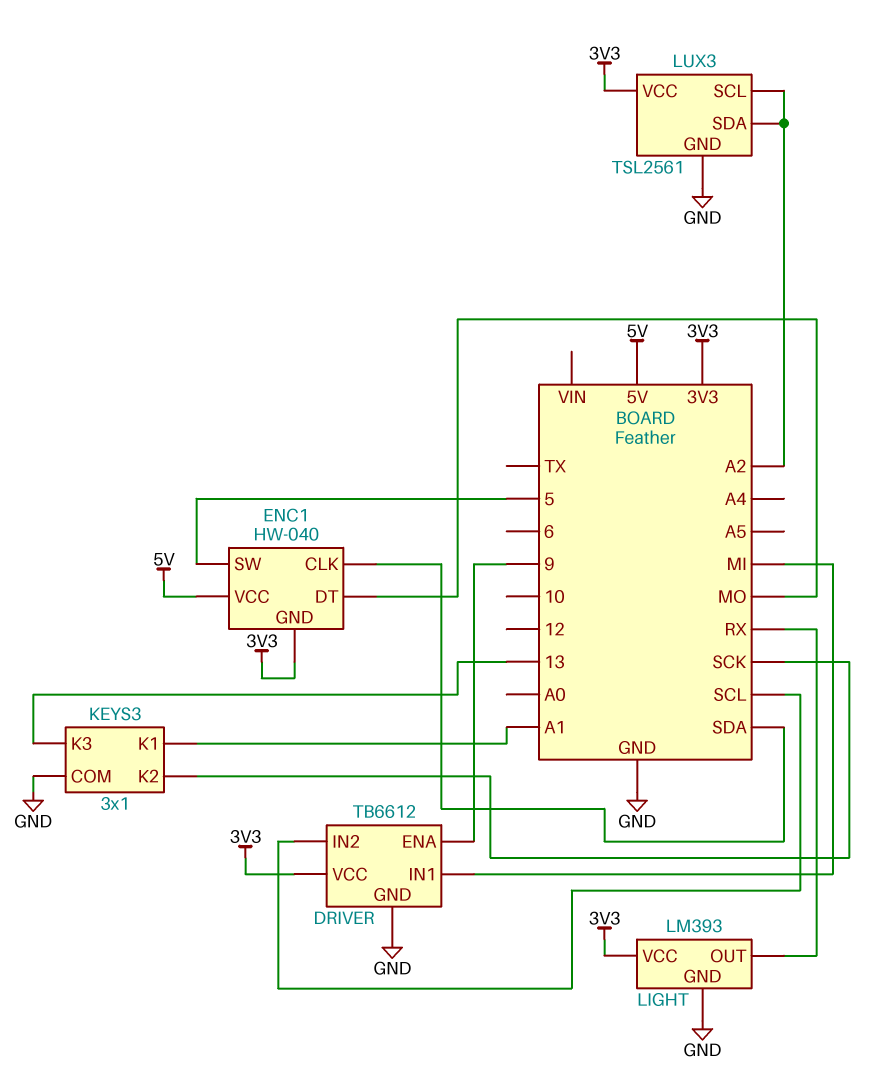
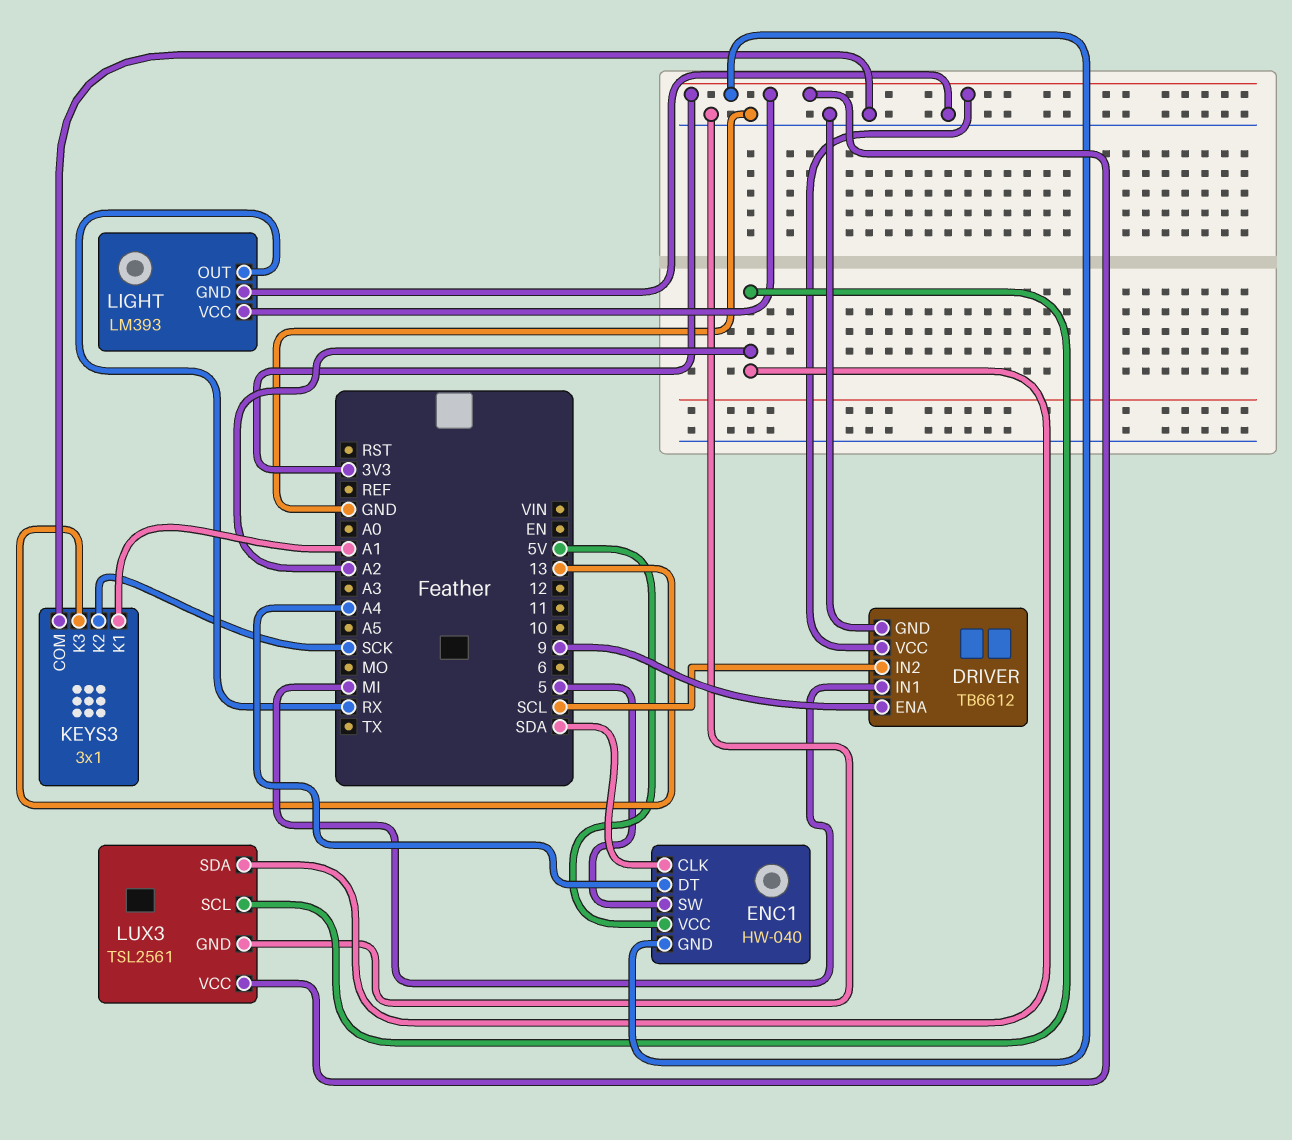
ENC1 pin DT: MO -> A4

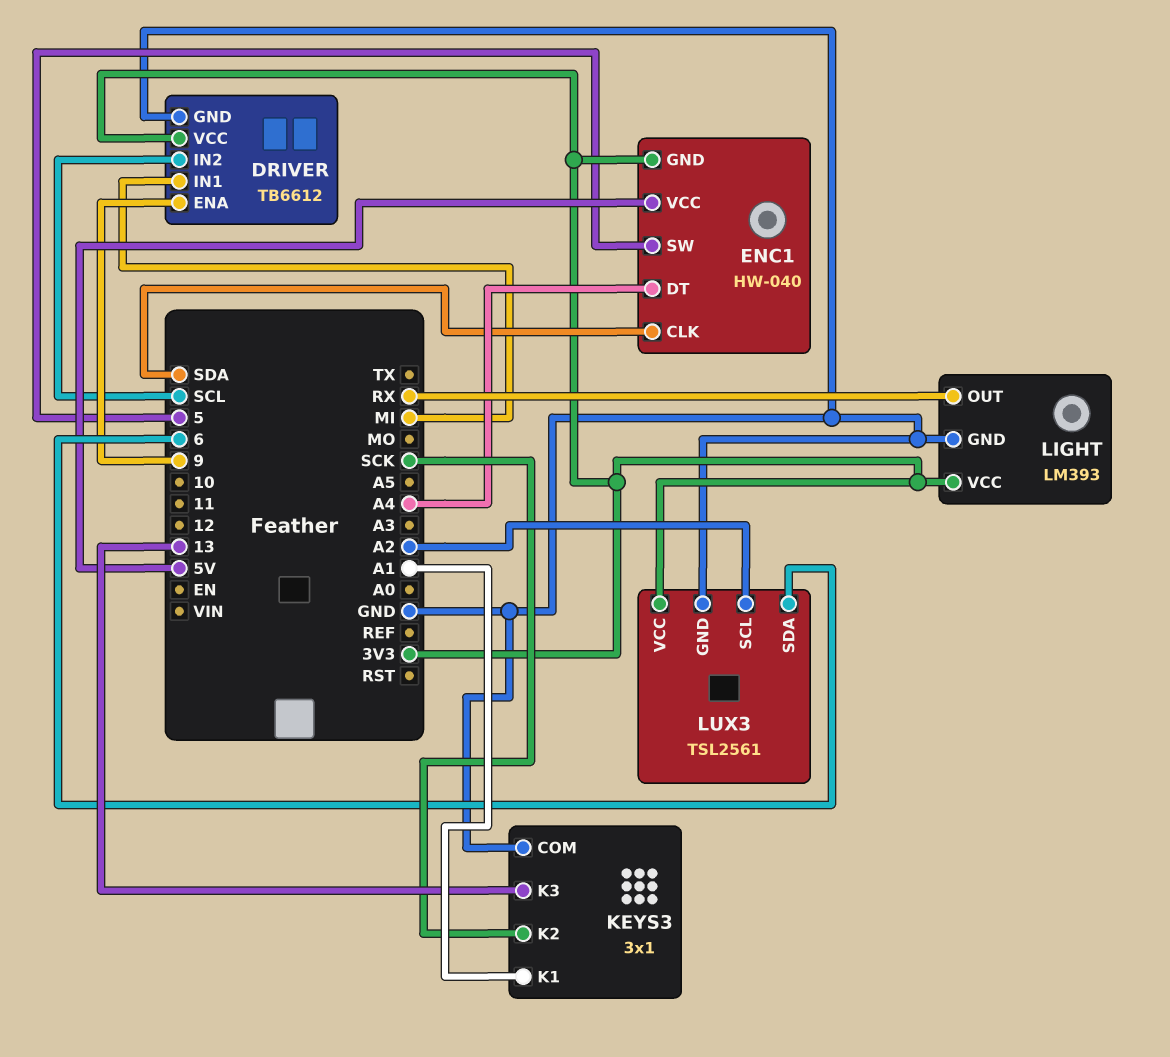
LUX3 pin SDA: A2 -> 6

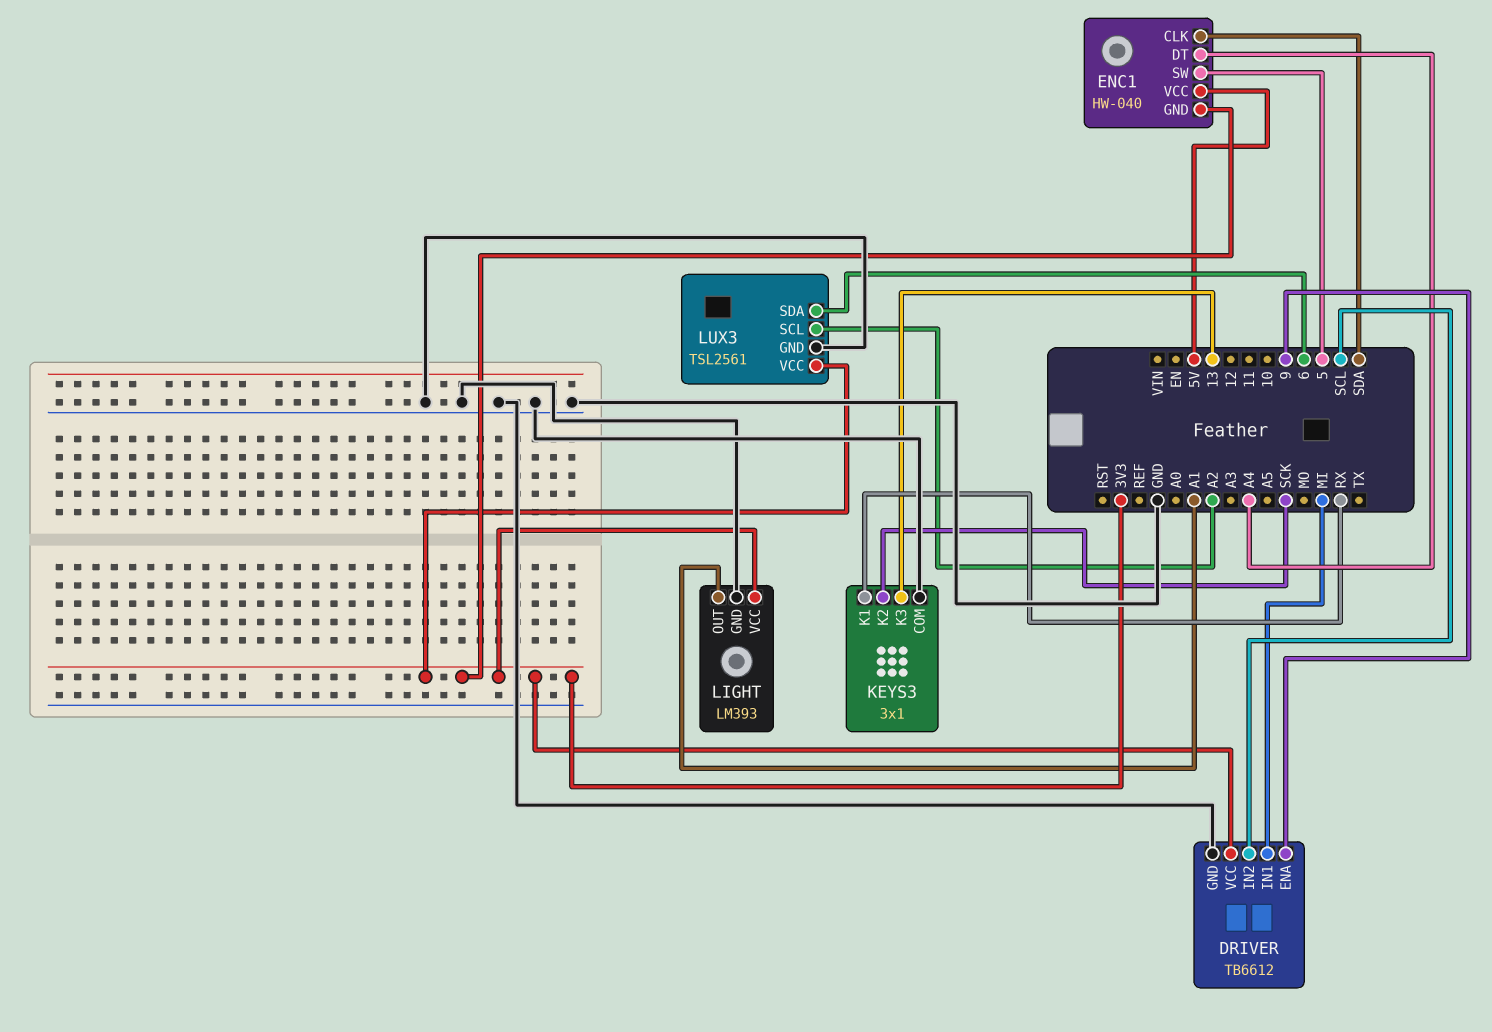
KEYS3 pin K1: A1 -> RX
LIGHT pin OUT: RX -> A1

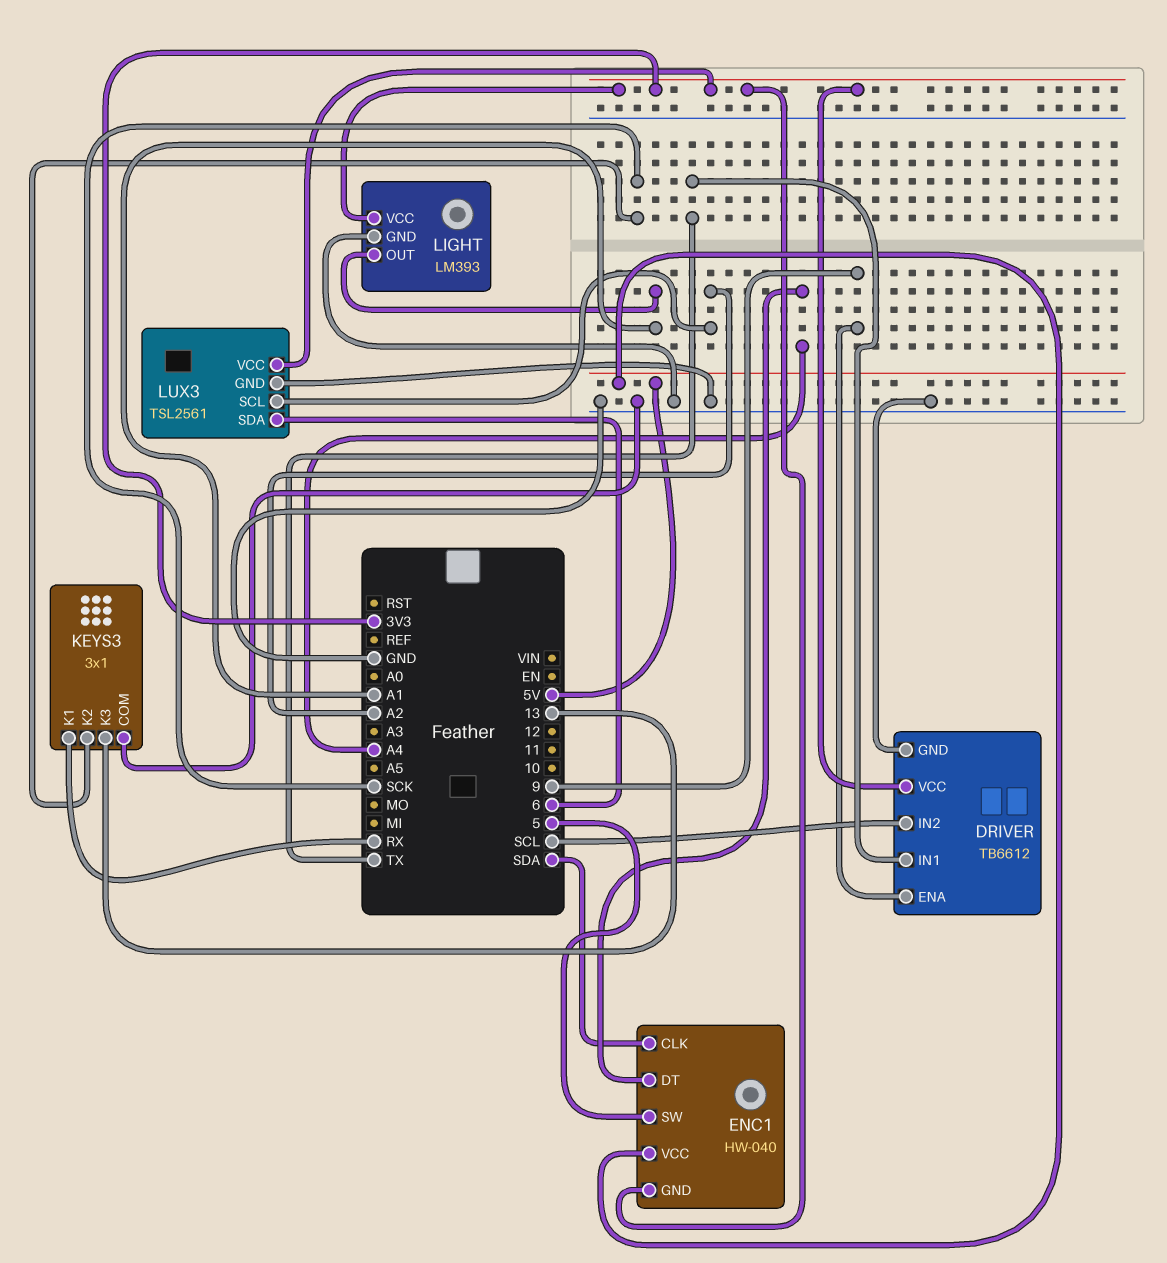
DRIVER pin IN1: MI -> TX

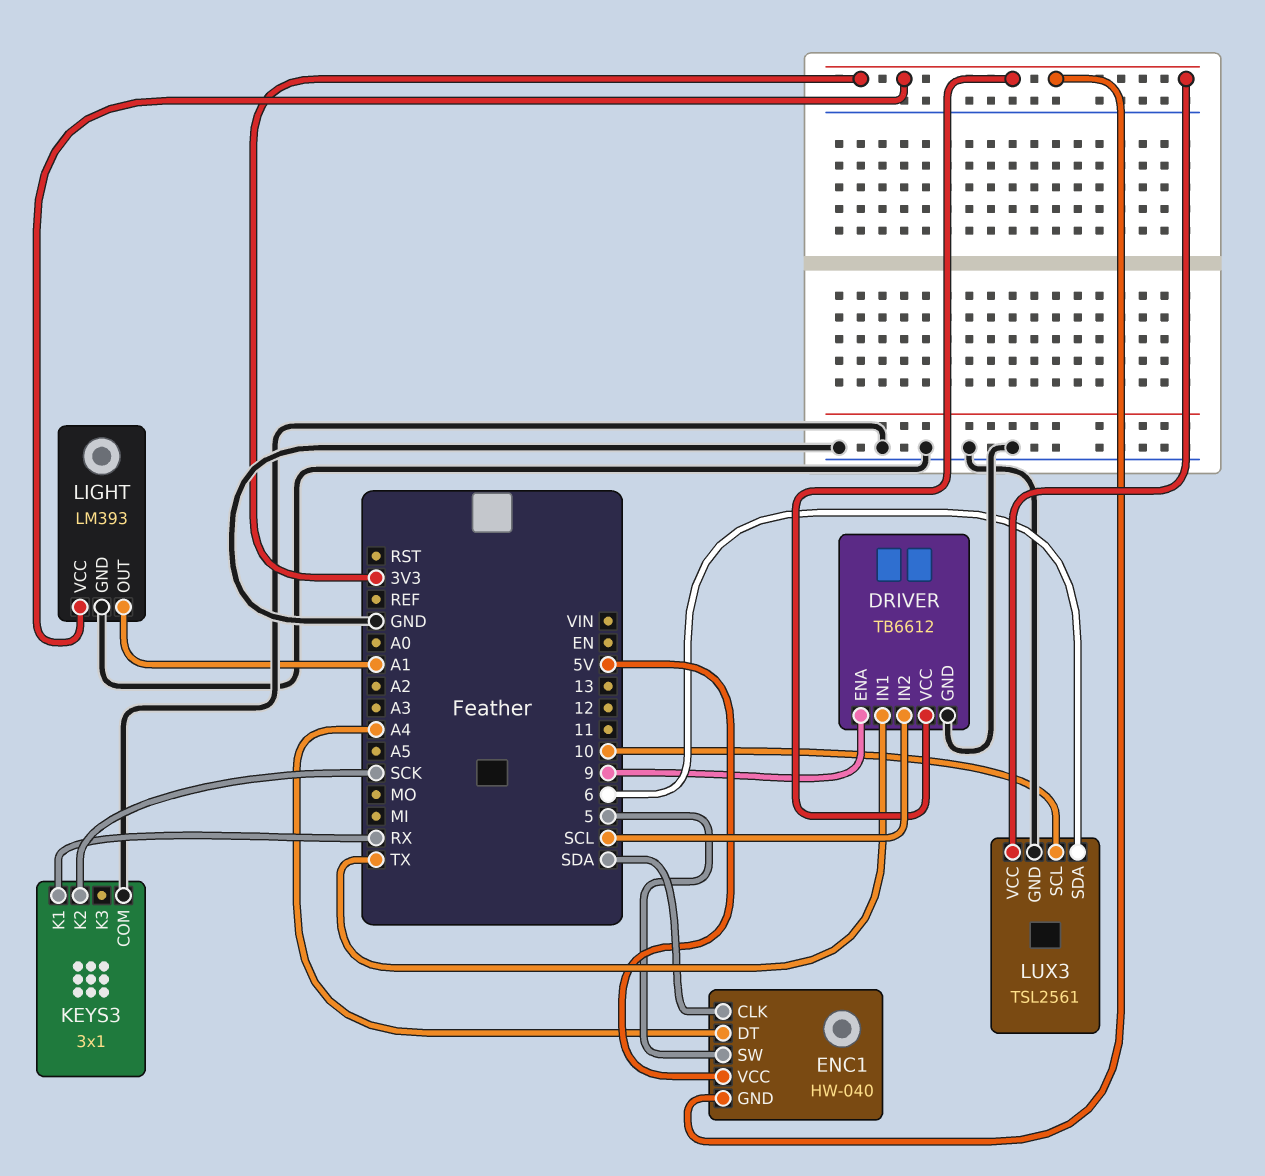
KEYS3 pin K3: 13 -> none
LUX3 pin SCL: A2 -> 10

